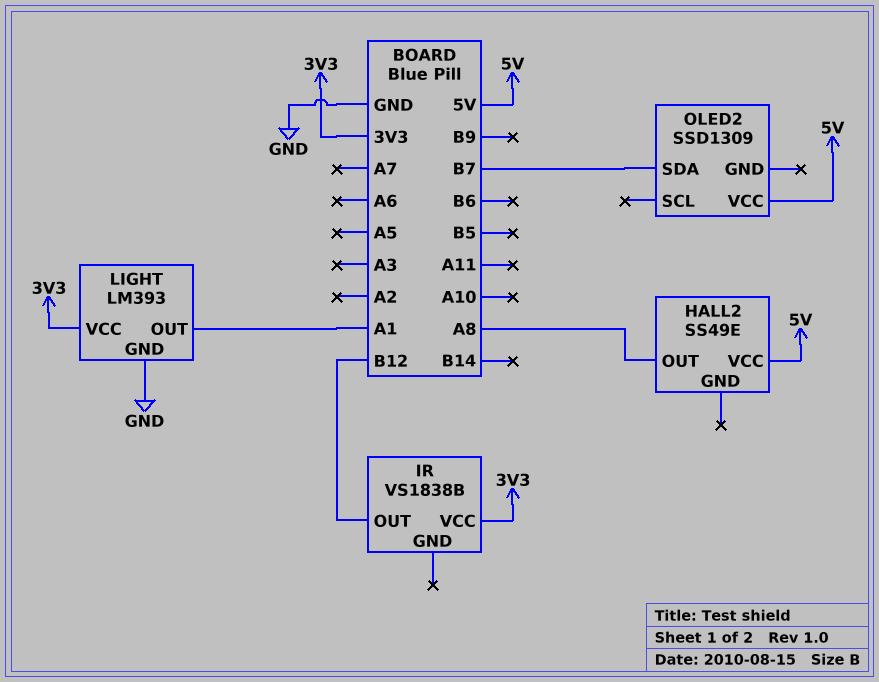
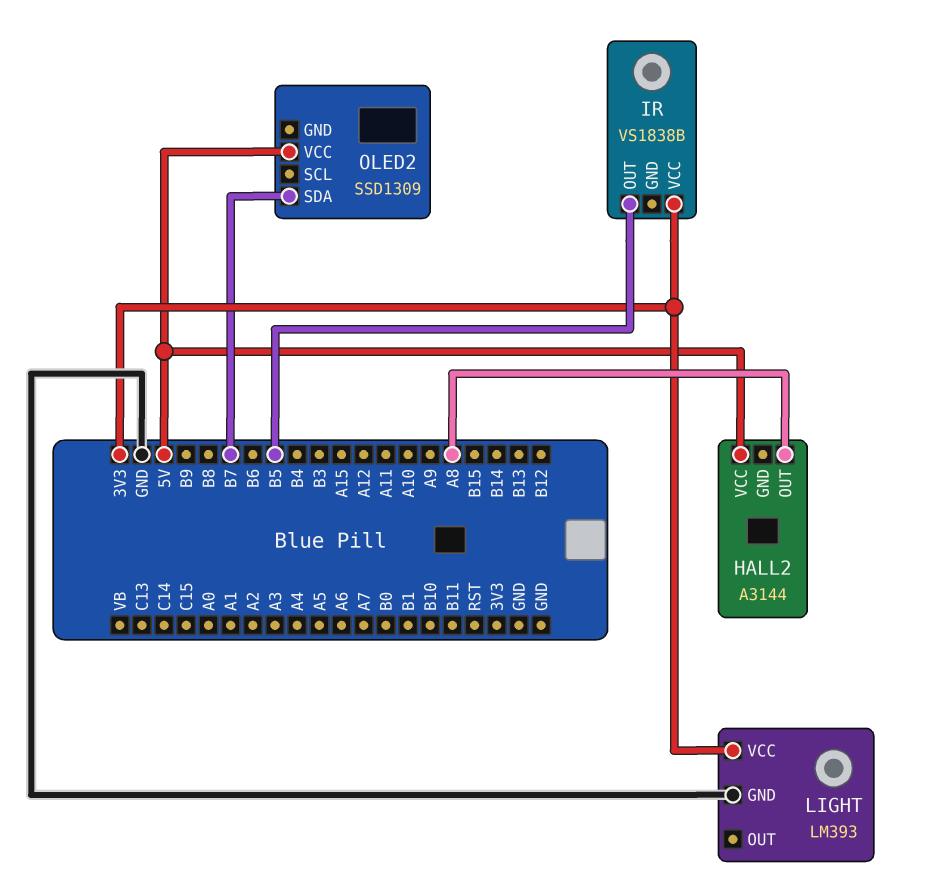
HALL2: SS49E -> A3144
IR pin OUT: B12 -> B5
LIGHT pin OUT: A1 -> none

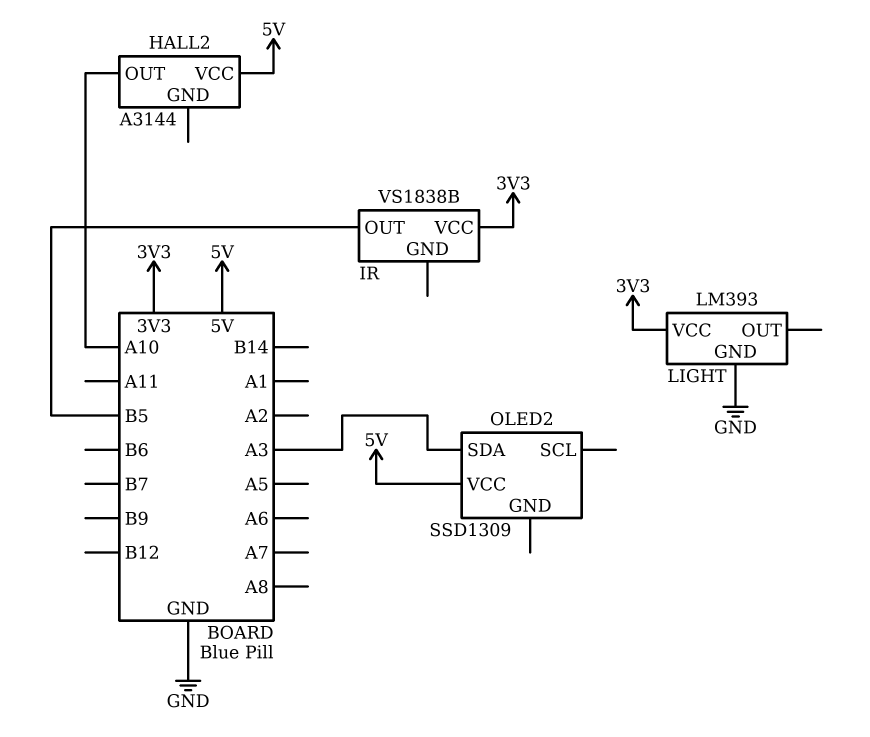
HALL2 pin OUT: A8 -> A10
OLED2 pin SDA: B7 -> A3

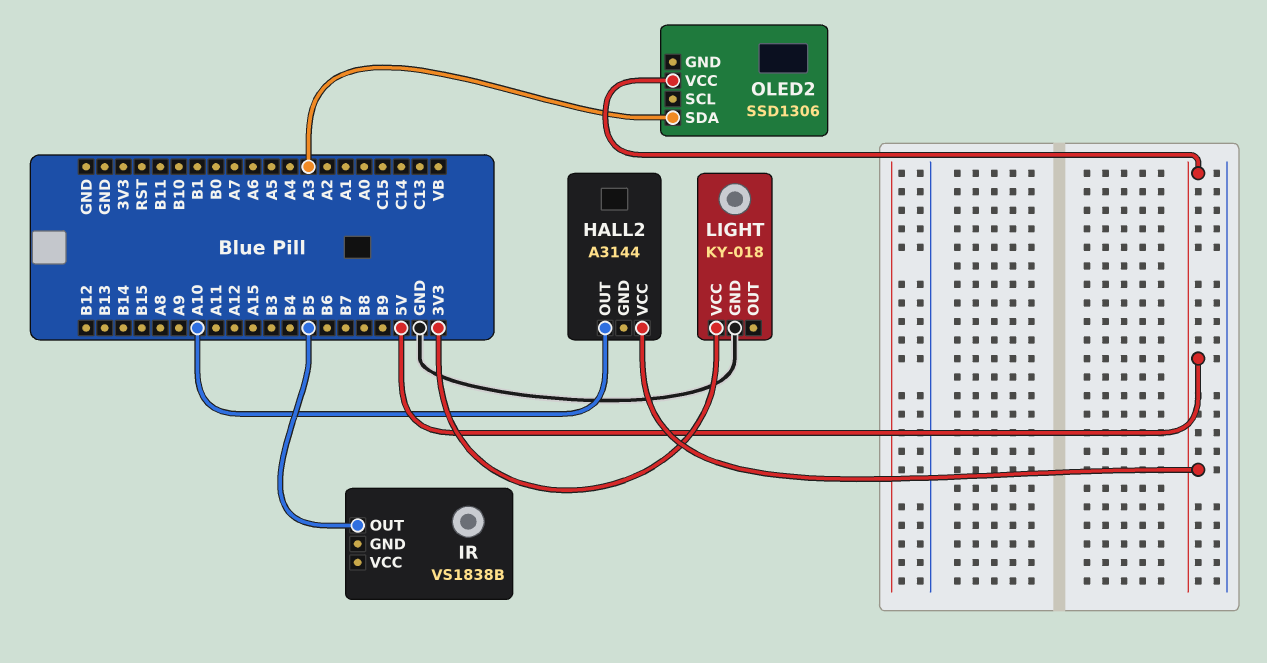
IR pin VCC: 3V3 -> none
LIGHT: LM393 -> KY-018
OLED2: SSD1309 -> SSD1306

